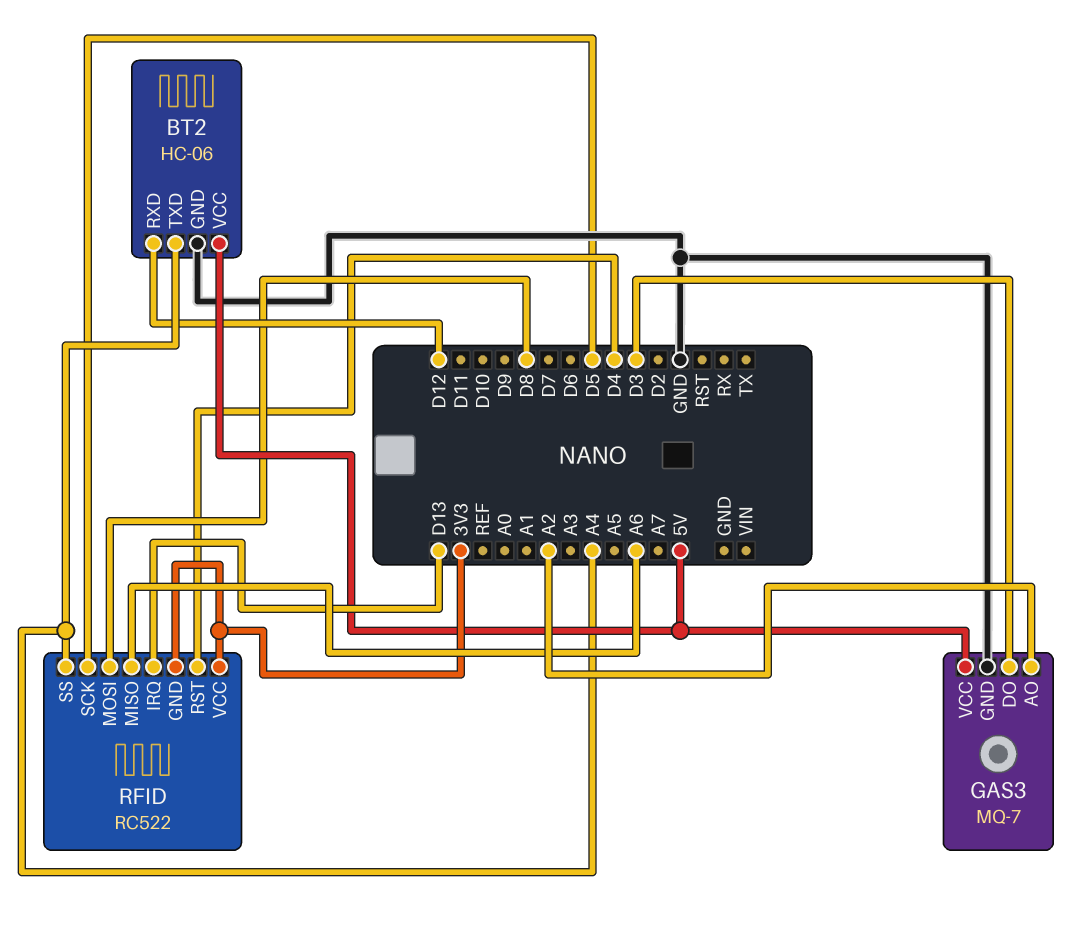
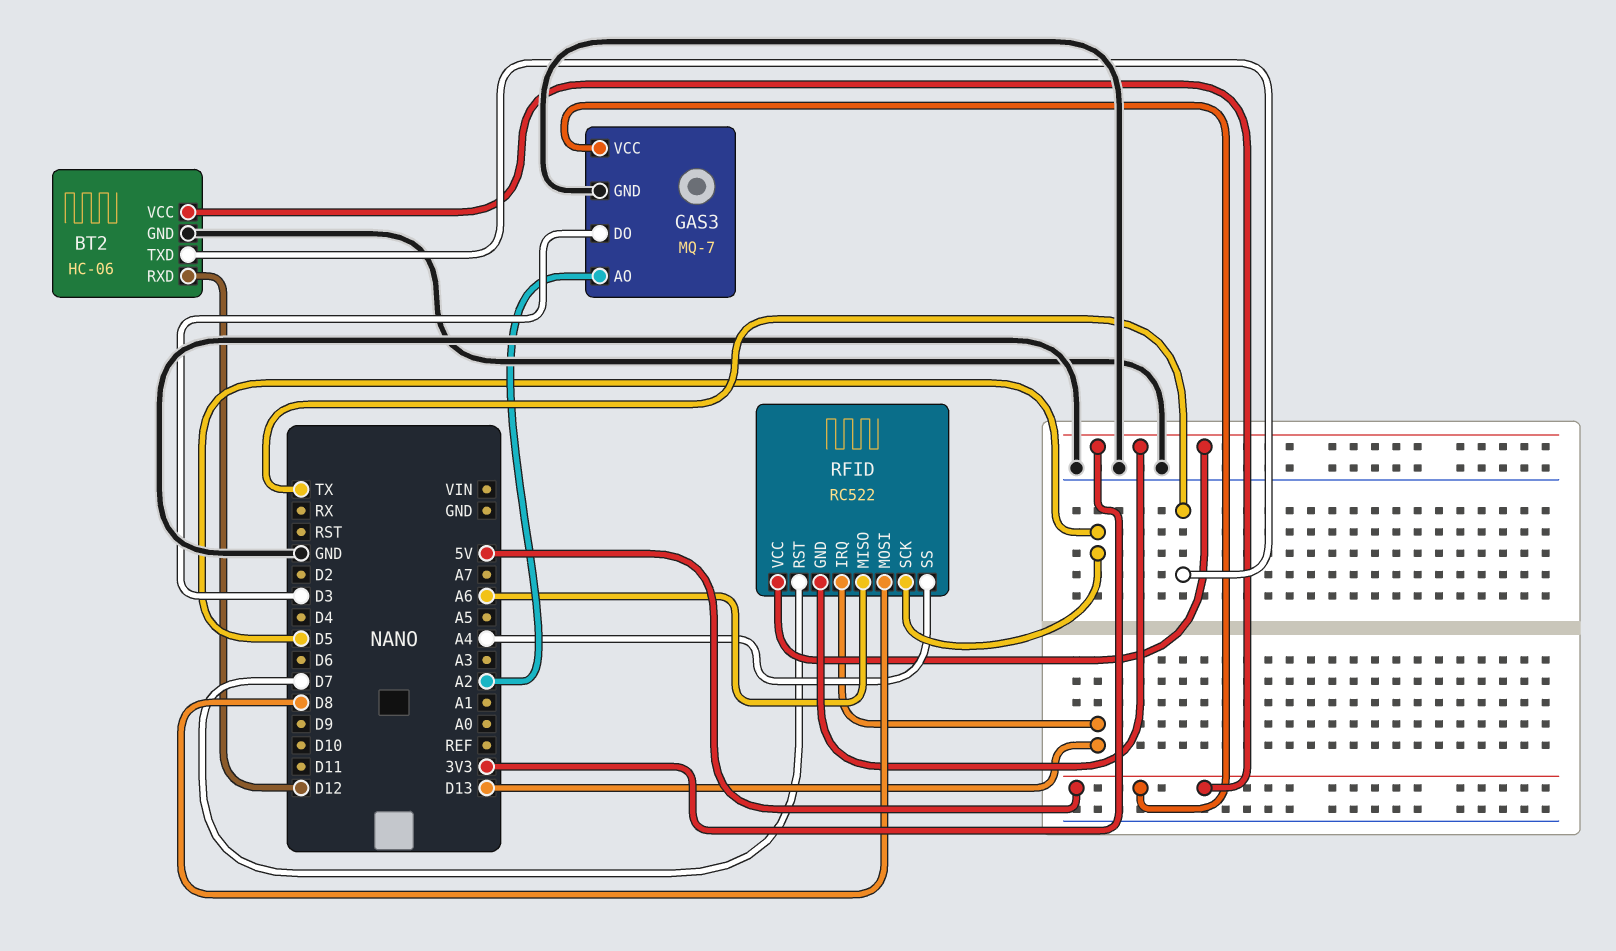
BT2 pin TXD: A4 -> TX
RFID pin RST: D4 -> D7

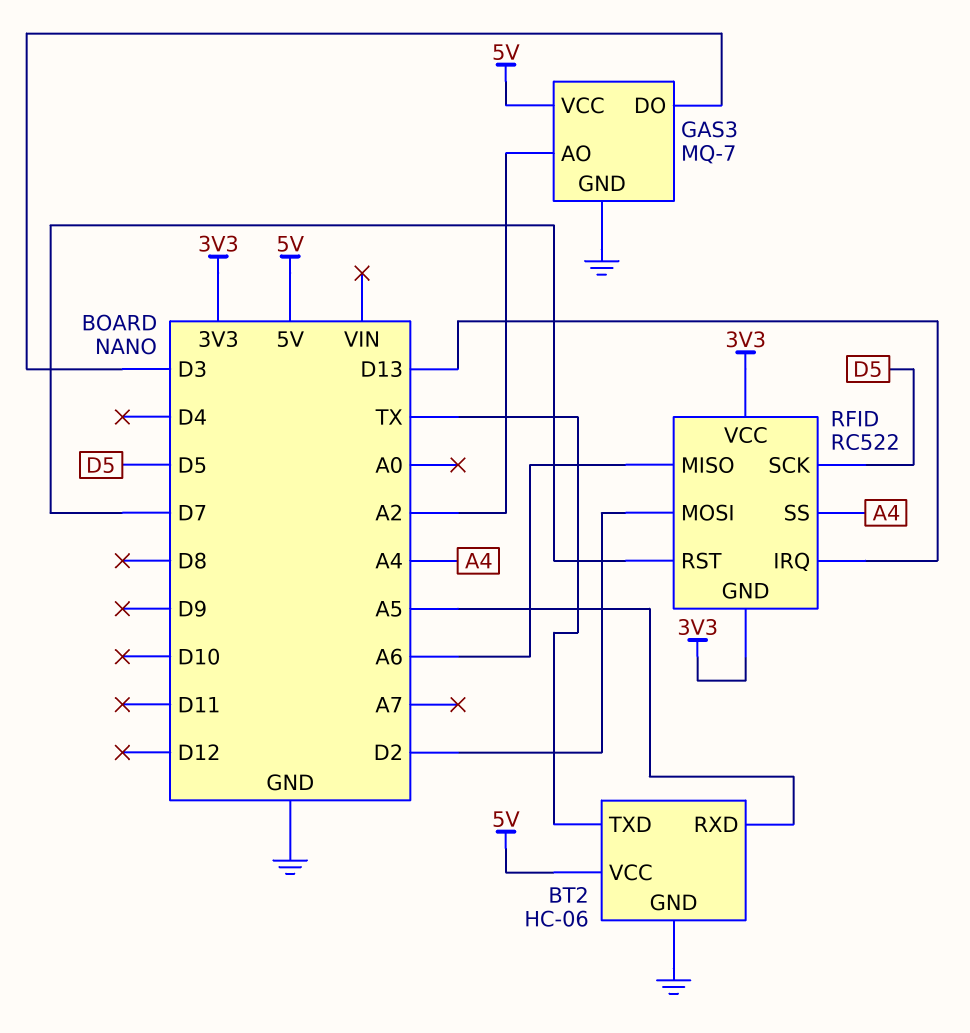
BT2 pin RXD: D12 -> A5
RFID pin MOSI: D8 -> D2

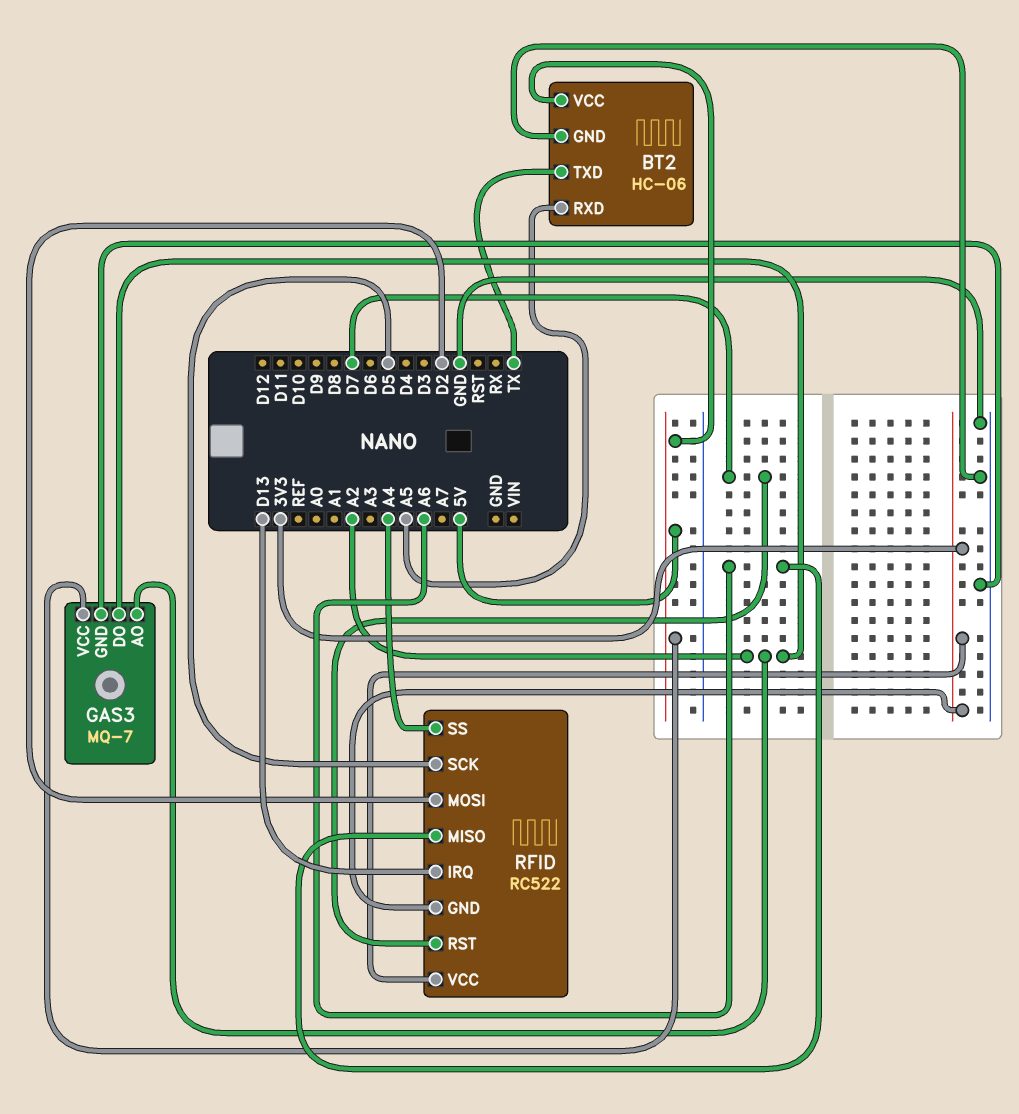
GAS3 pin DO: D3 -> A2

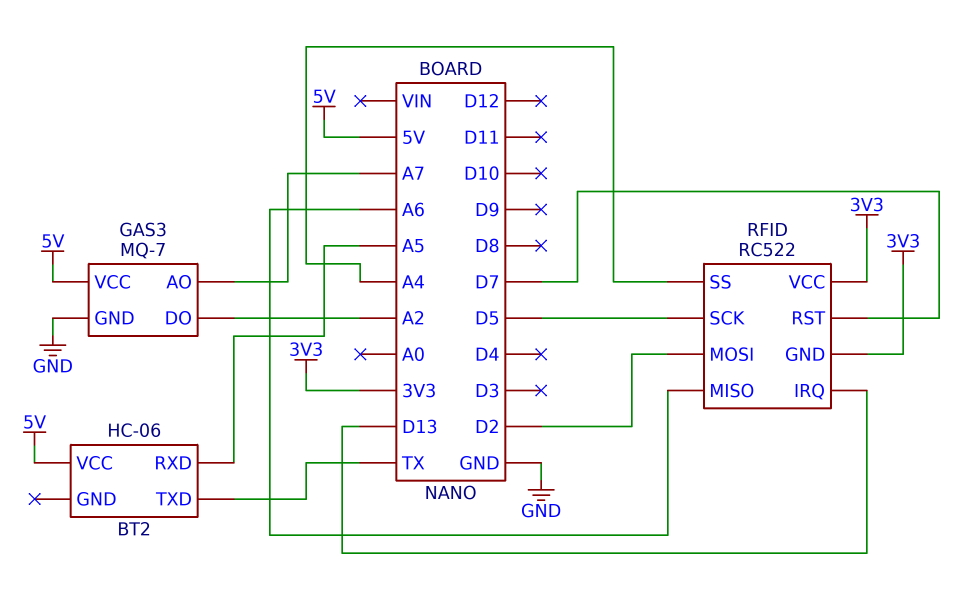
BT2 pin GND: GND -> none
GAS3 pin AO: A2 -> A7

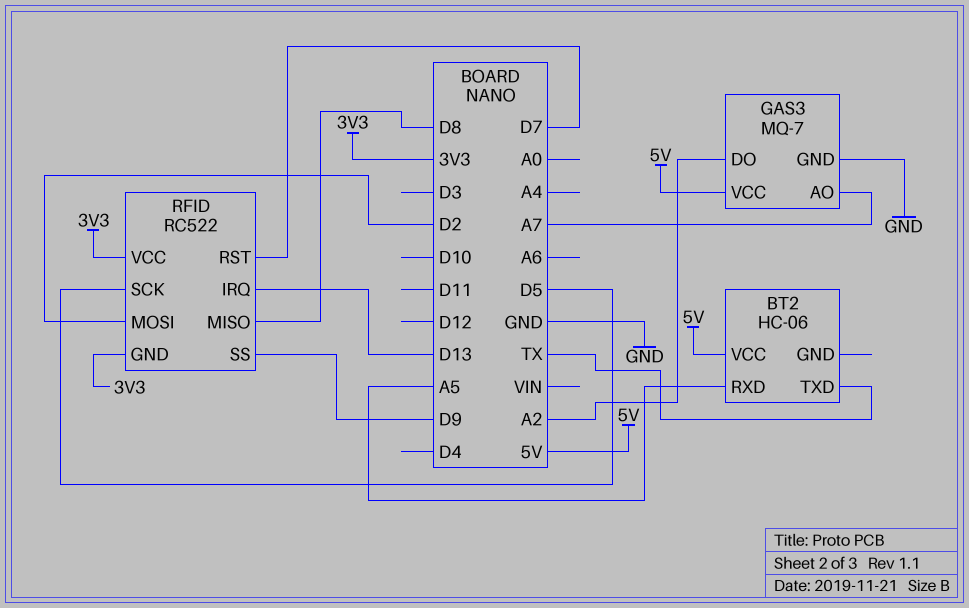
RFID pin MISO: A6 -> D8
RFID pin SS: A4 -> D9

